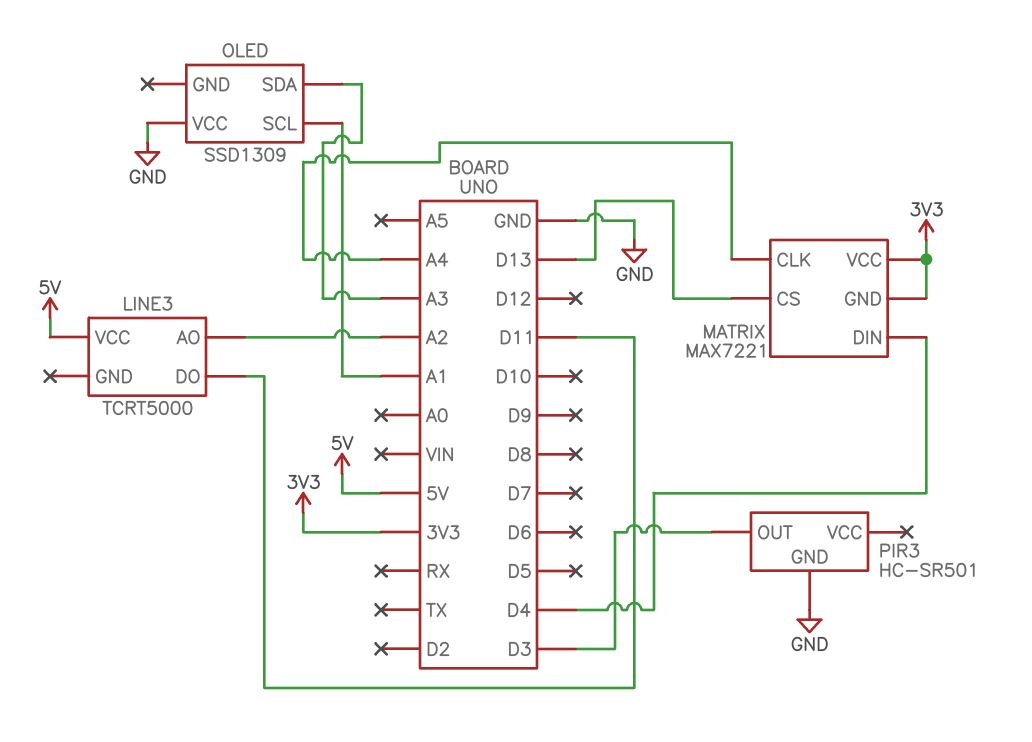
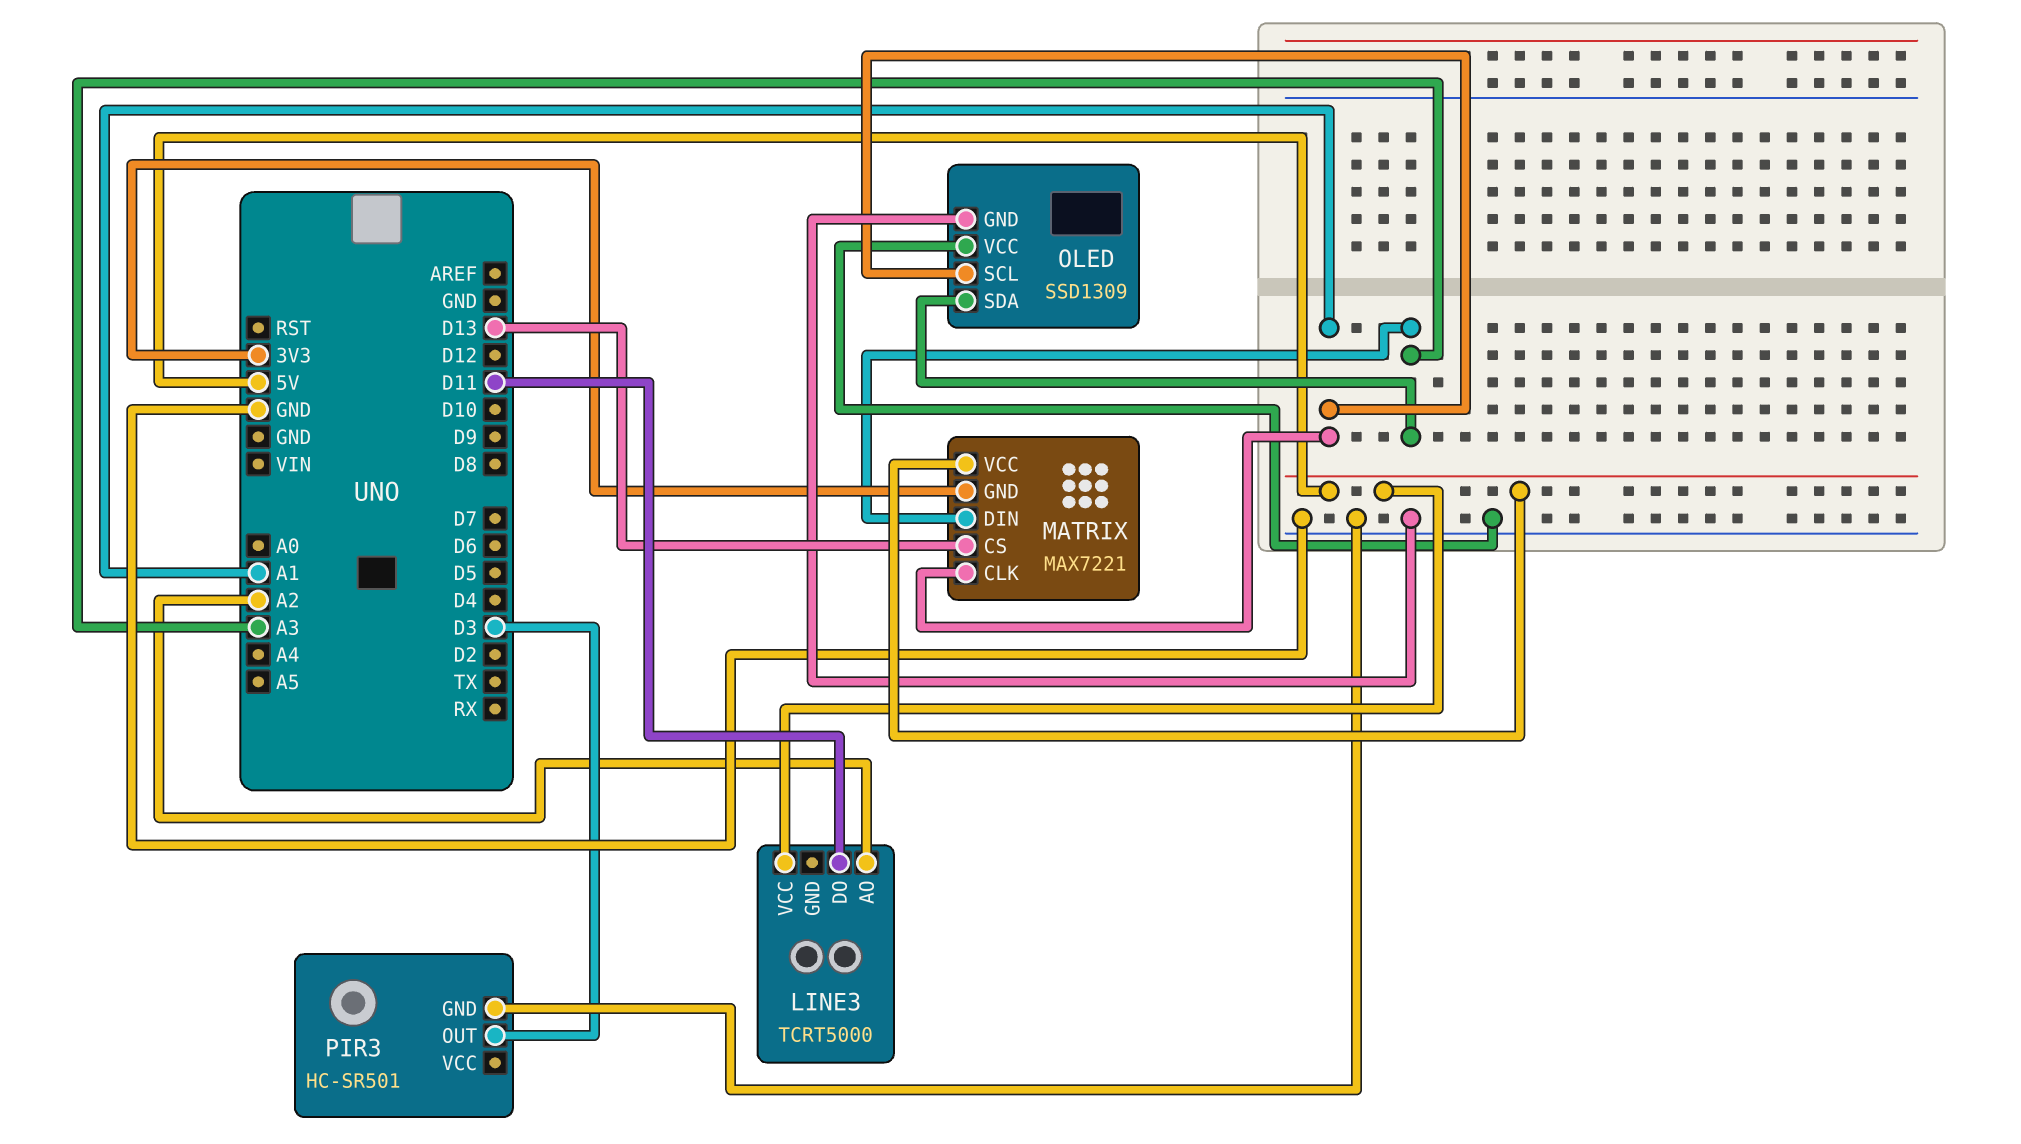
MATRIX pin CLK: A4 -> A1
MATRIX pin DIN: D4 -> A3
MATRIX pin VCC: 3V3 -> 5V
OLED pin GND: none -> GND

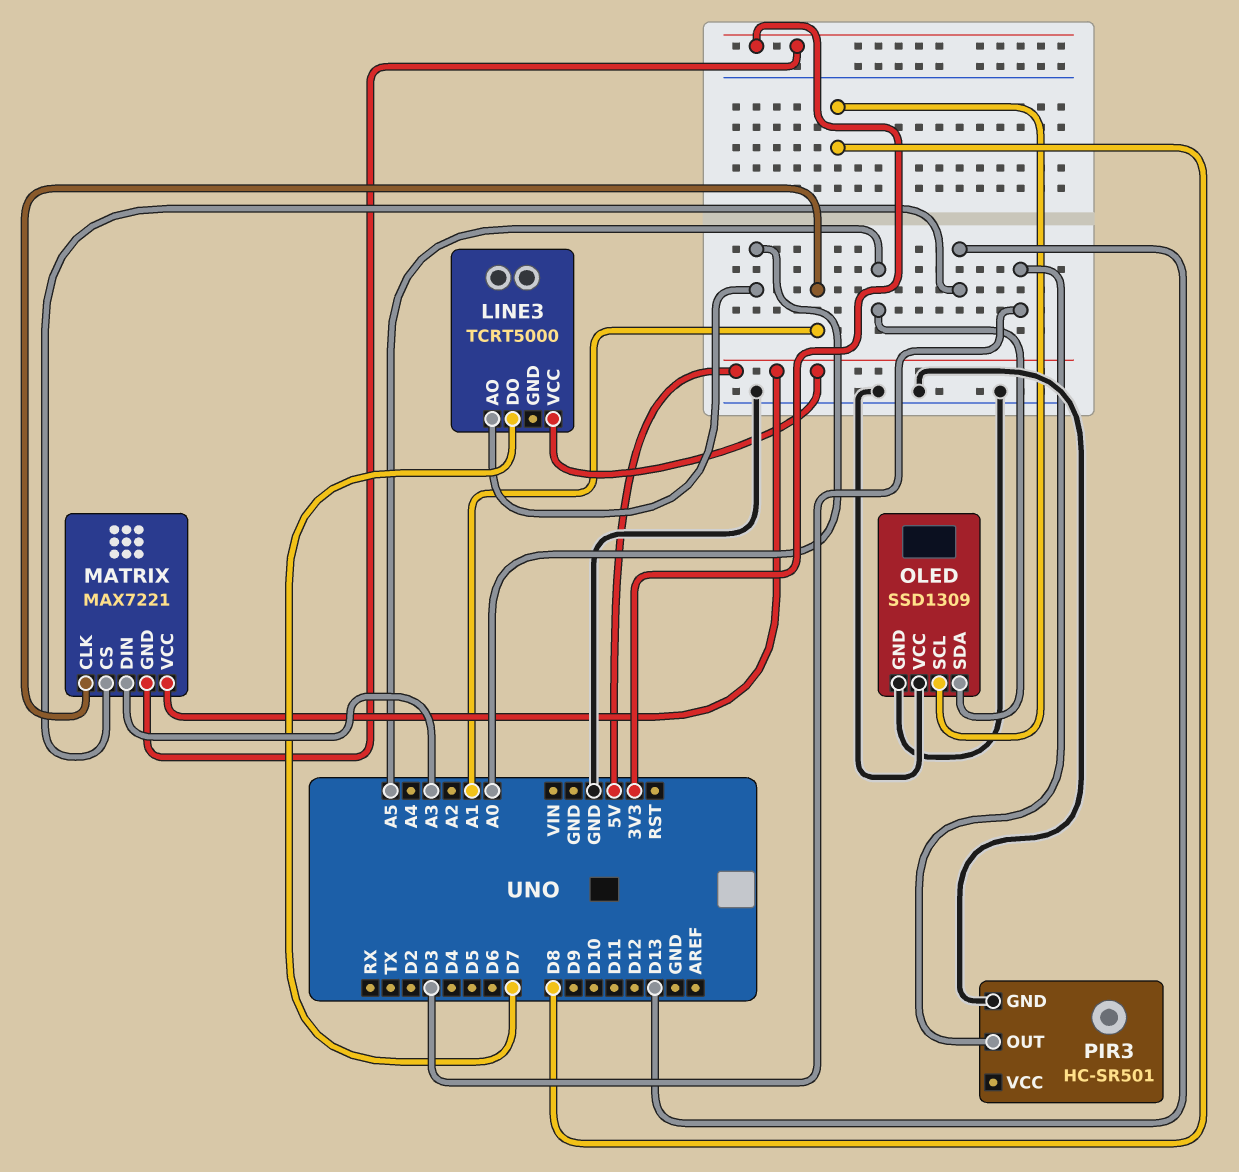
LINE3 pin AO: A2 -> A0
LINE3 pin DO: D11 -> D7
OLED pin SCL: A1 -> D8
OLED pin SDA: A3 -> A5

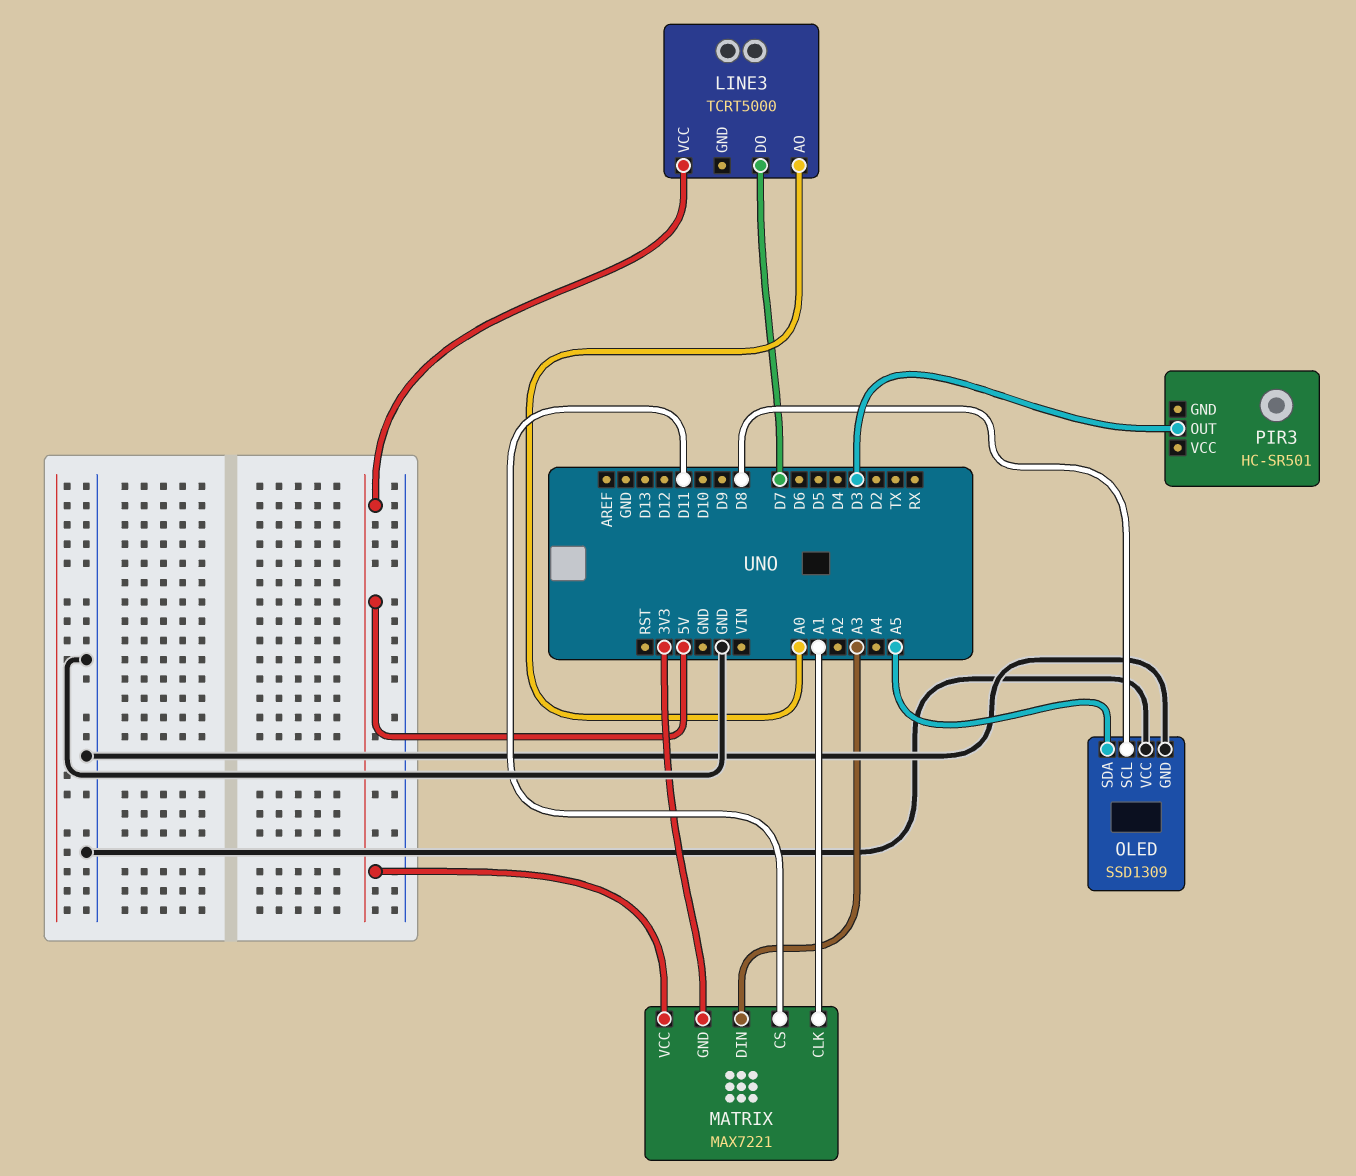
MATRIX pin CS: D13 -> D11
PIR3 pin GND: GND -> none

